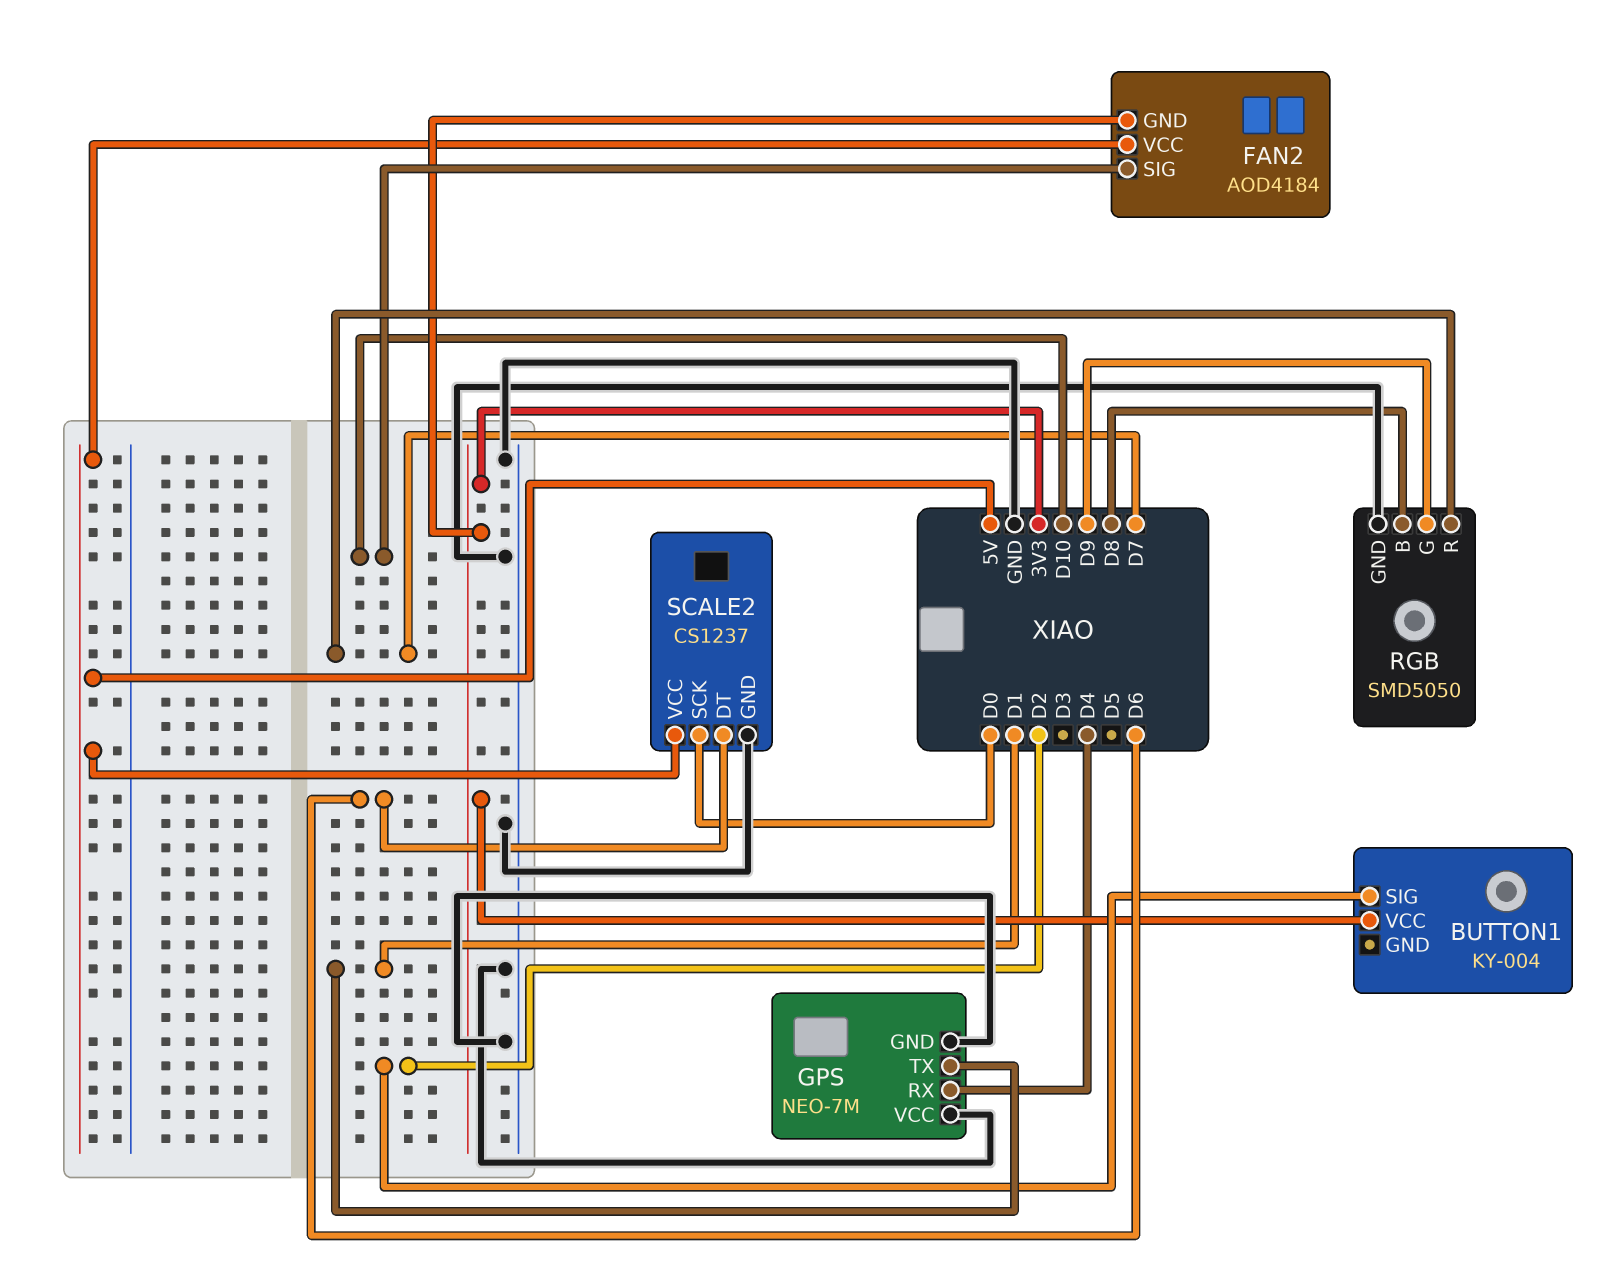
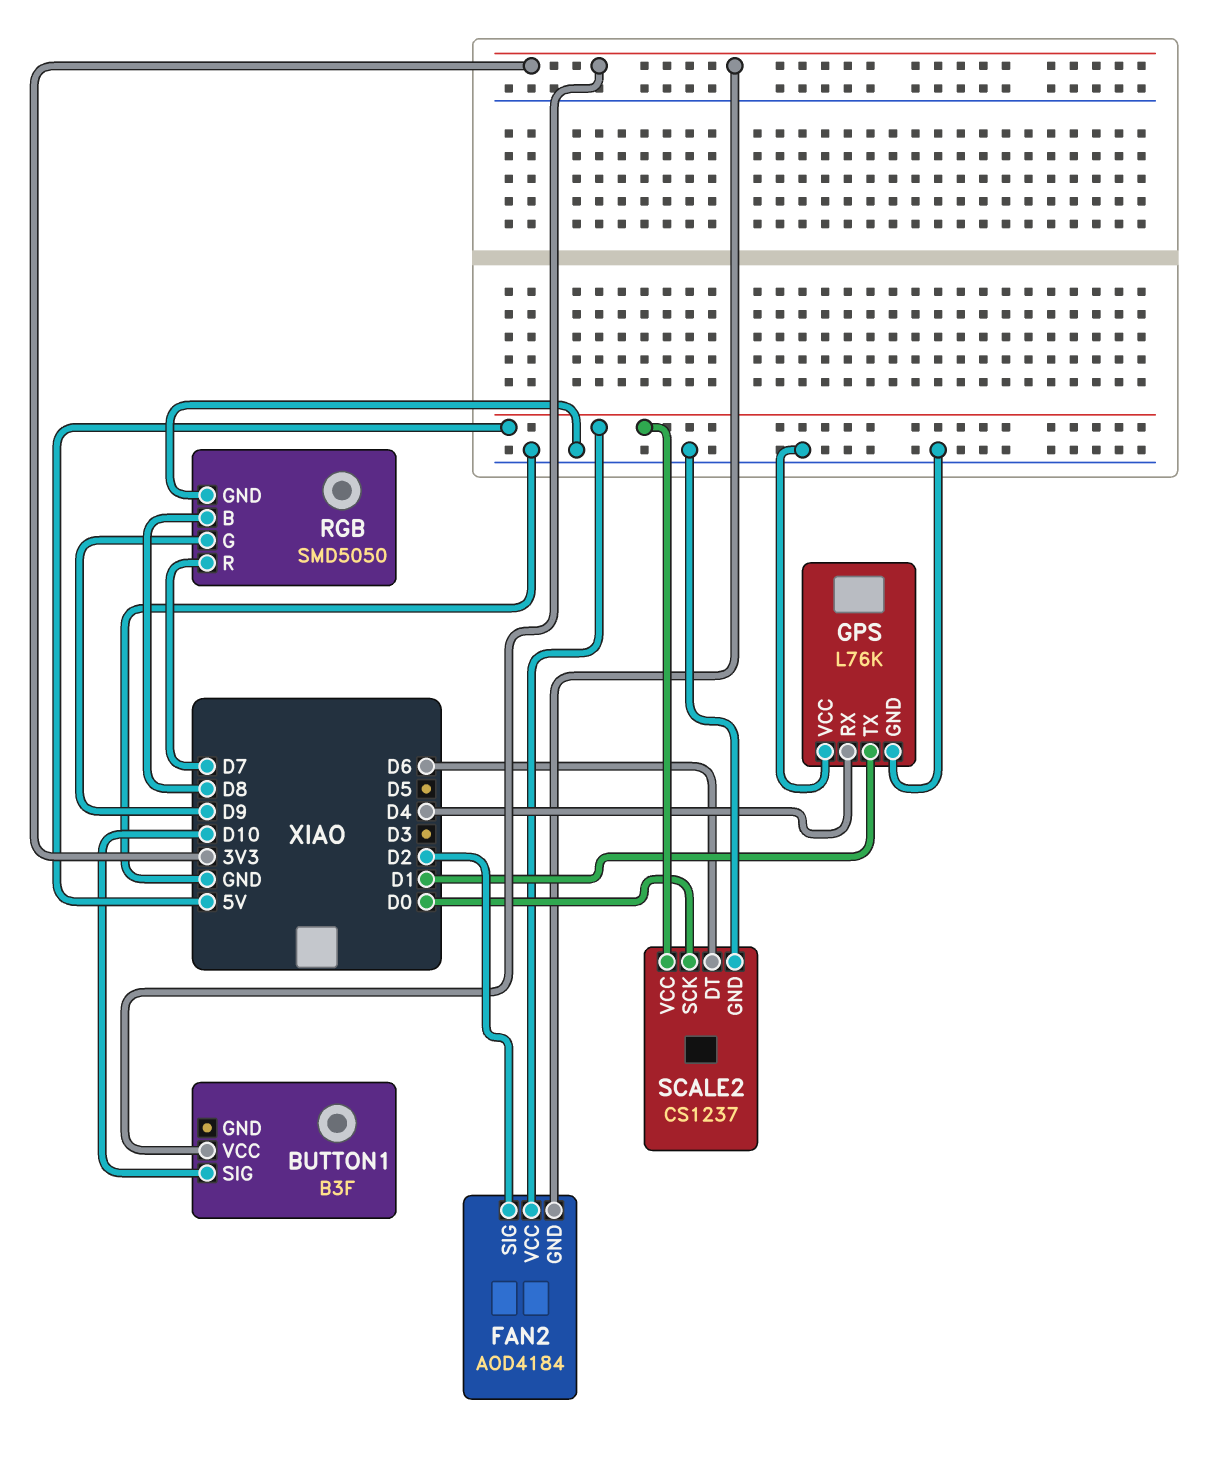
BUTTON1: KY-004 -> B3F
BUTTON1 pin SIG: D2 -> D10
FAN2 pin SIG: D10 -> D2
GPS: NEO-7M -> L76K

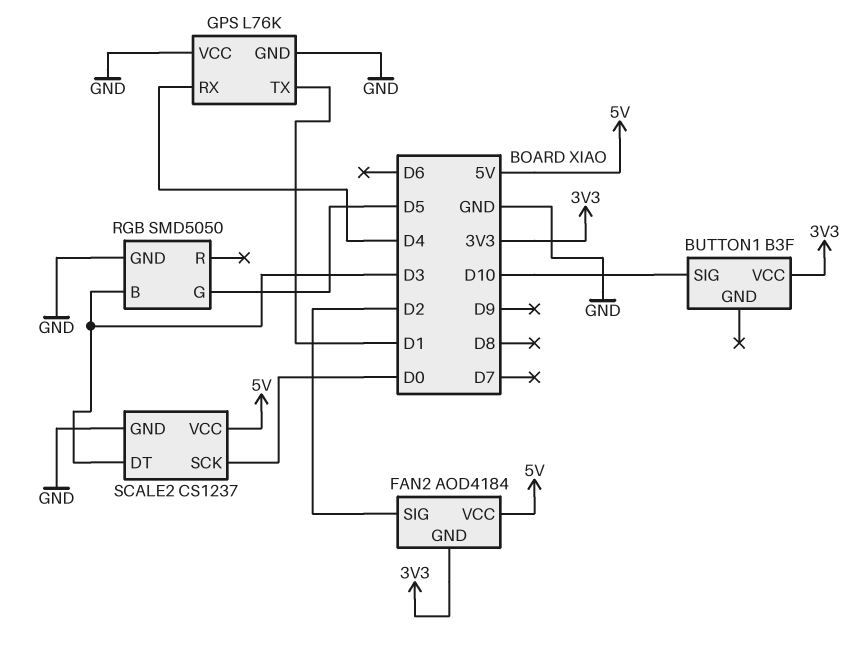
RGB pin B: D8 -> D3
RGB pin G: D9 -> D5
RGB pin R: D7 -> none
SCALE2 pin DT: D6 -> D3

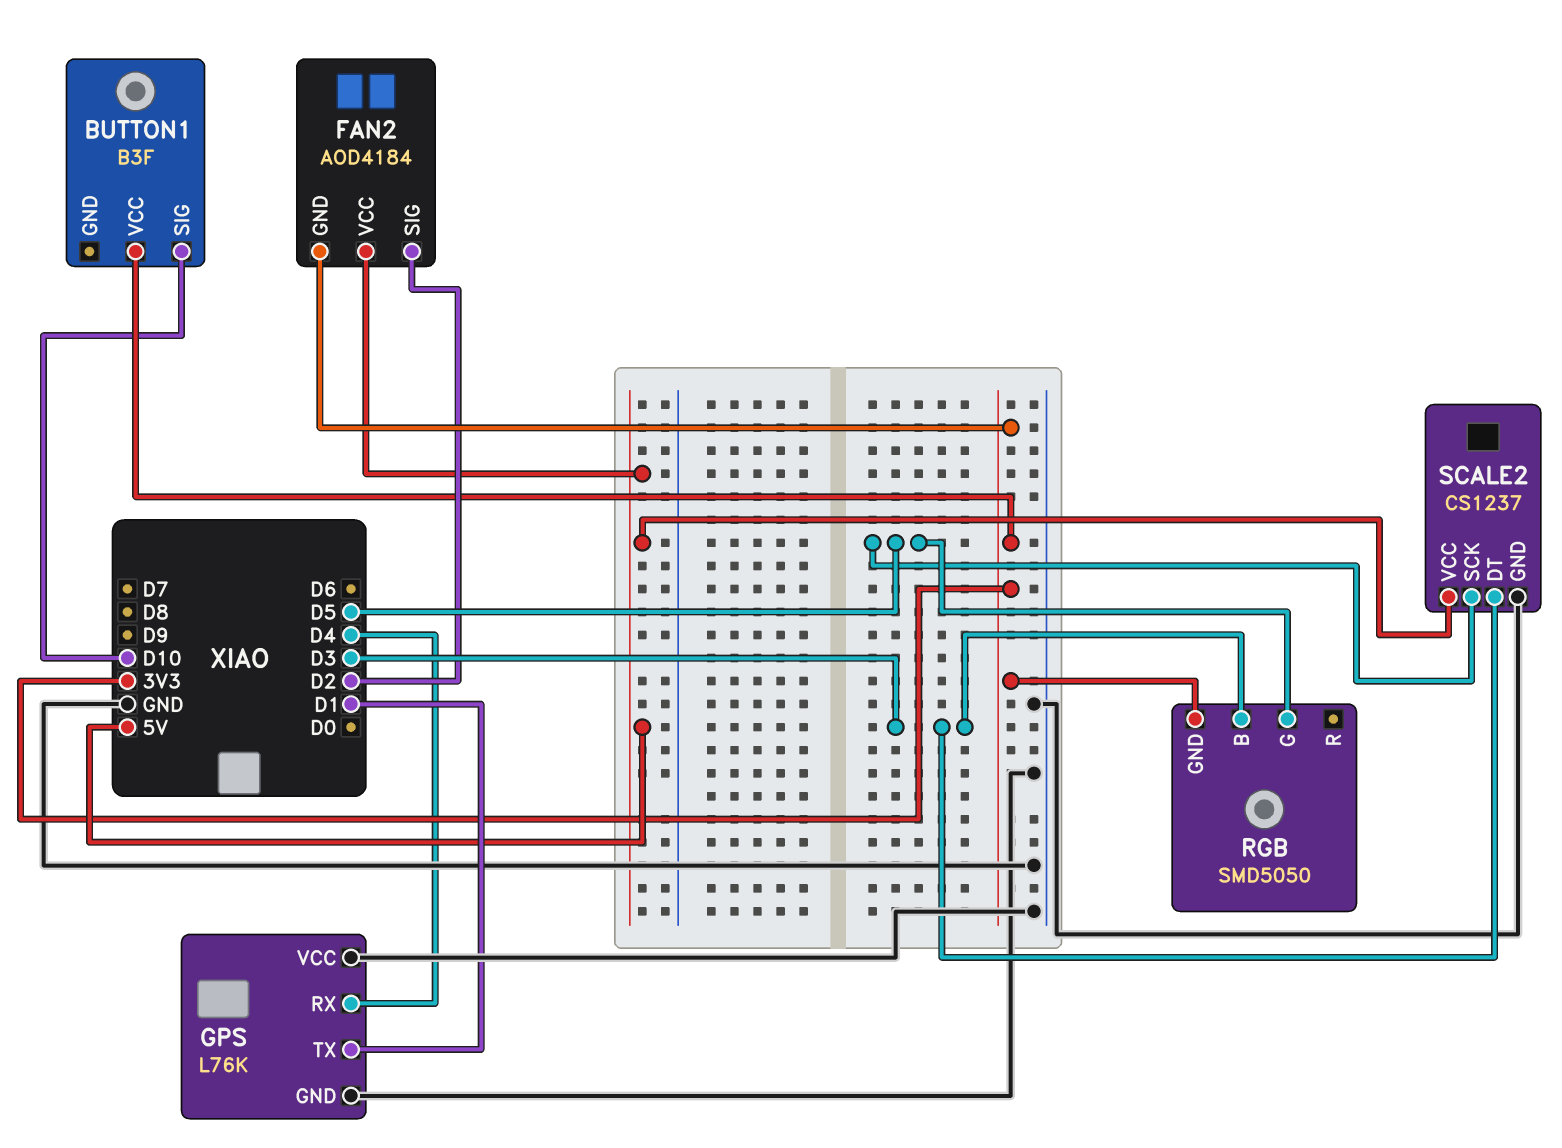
RGB pin GND: GND -> 3V3
SCALE2 pin SCK: D0 -> D5

